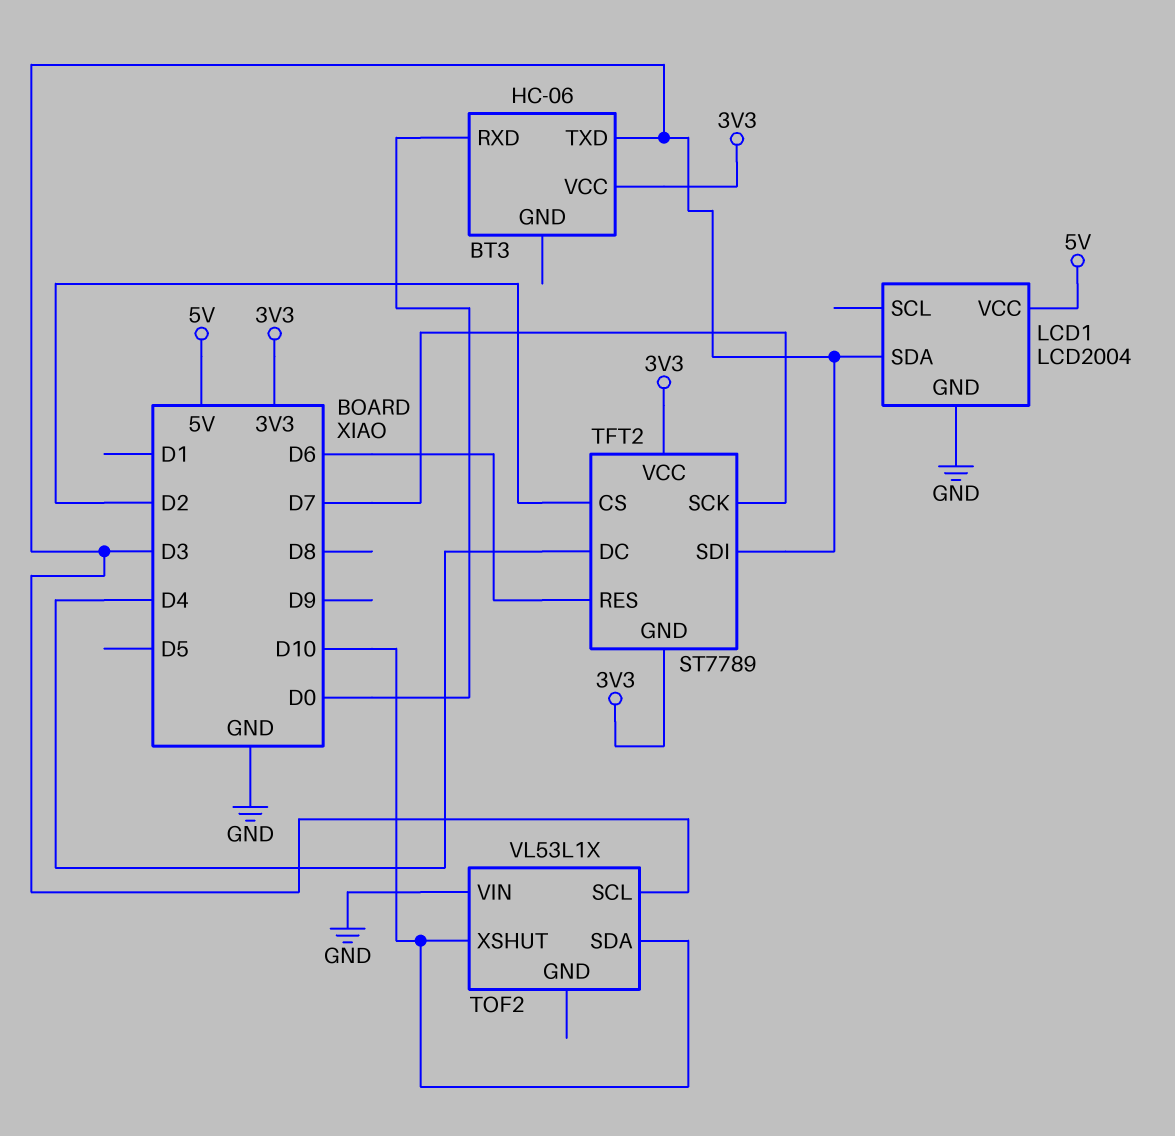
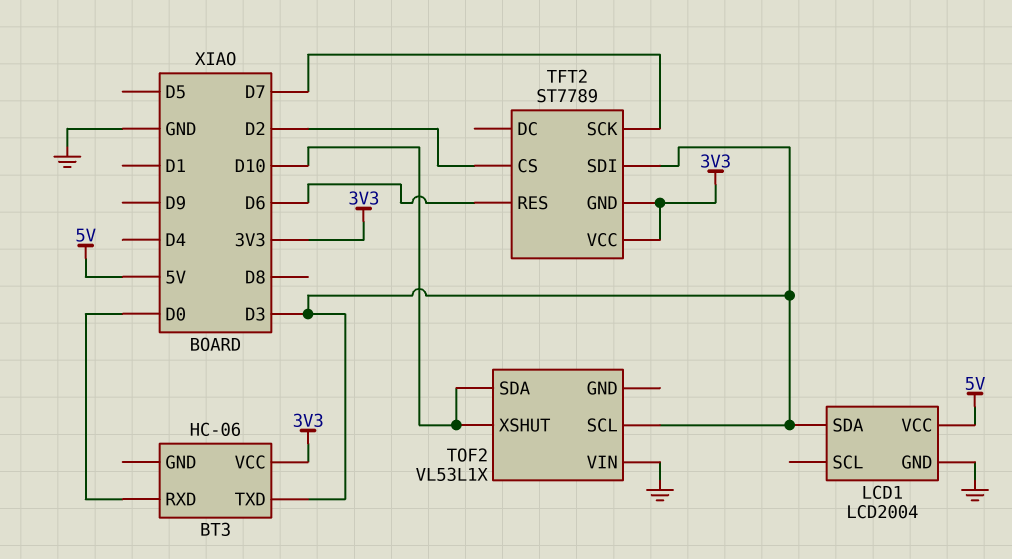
TFT2 pin DC: D4 -> none

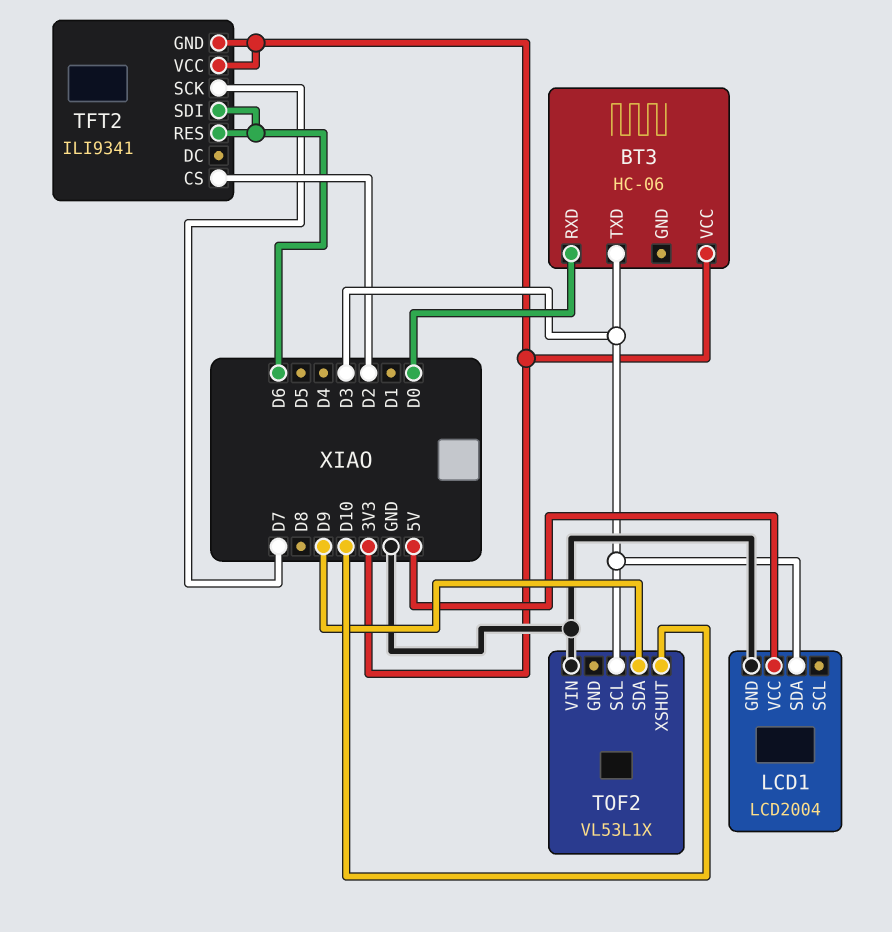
TFT2: ST7789 -> ILI9341
TFT2 pin SDI: D3 -> D6
TOF2 pin SDA: D10 -> D9

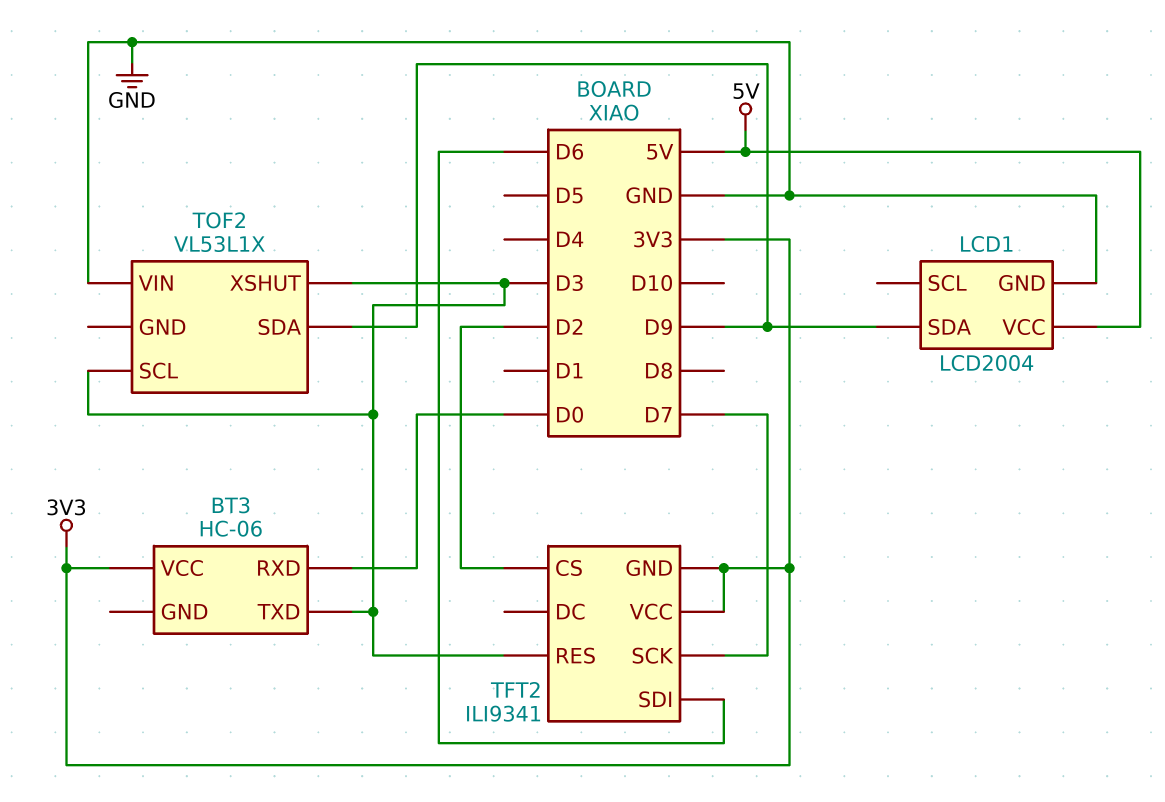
LCD1 pin SDA: D3 -> D9
TFT2 pin RES: D6 -> D3
TOF2 pin XSHUT: D10 -> D3

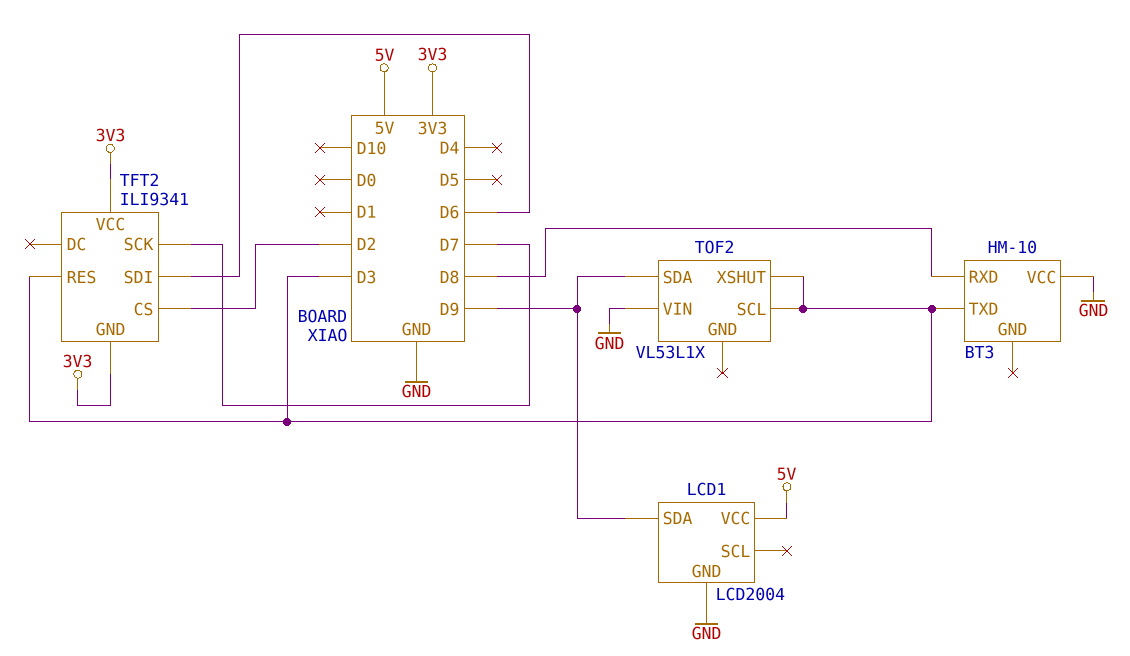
BT3: HC-06 -> HM-10
BT3 pin RXD: D0 -> D8
BT3 pin VCC: 3V3 -> GND

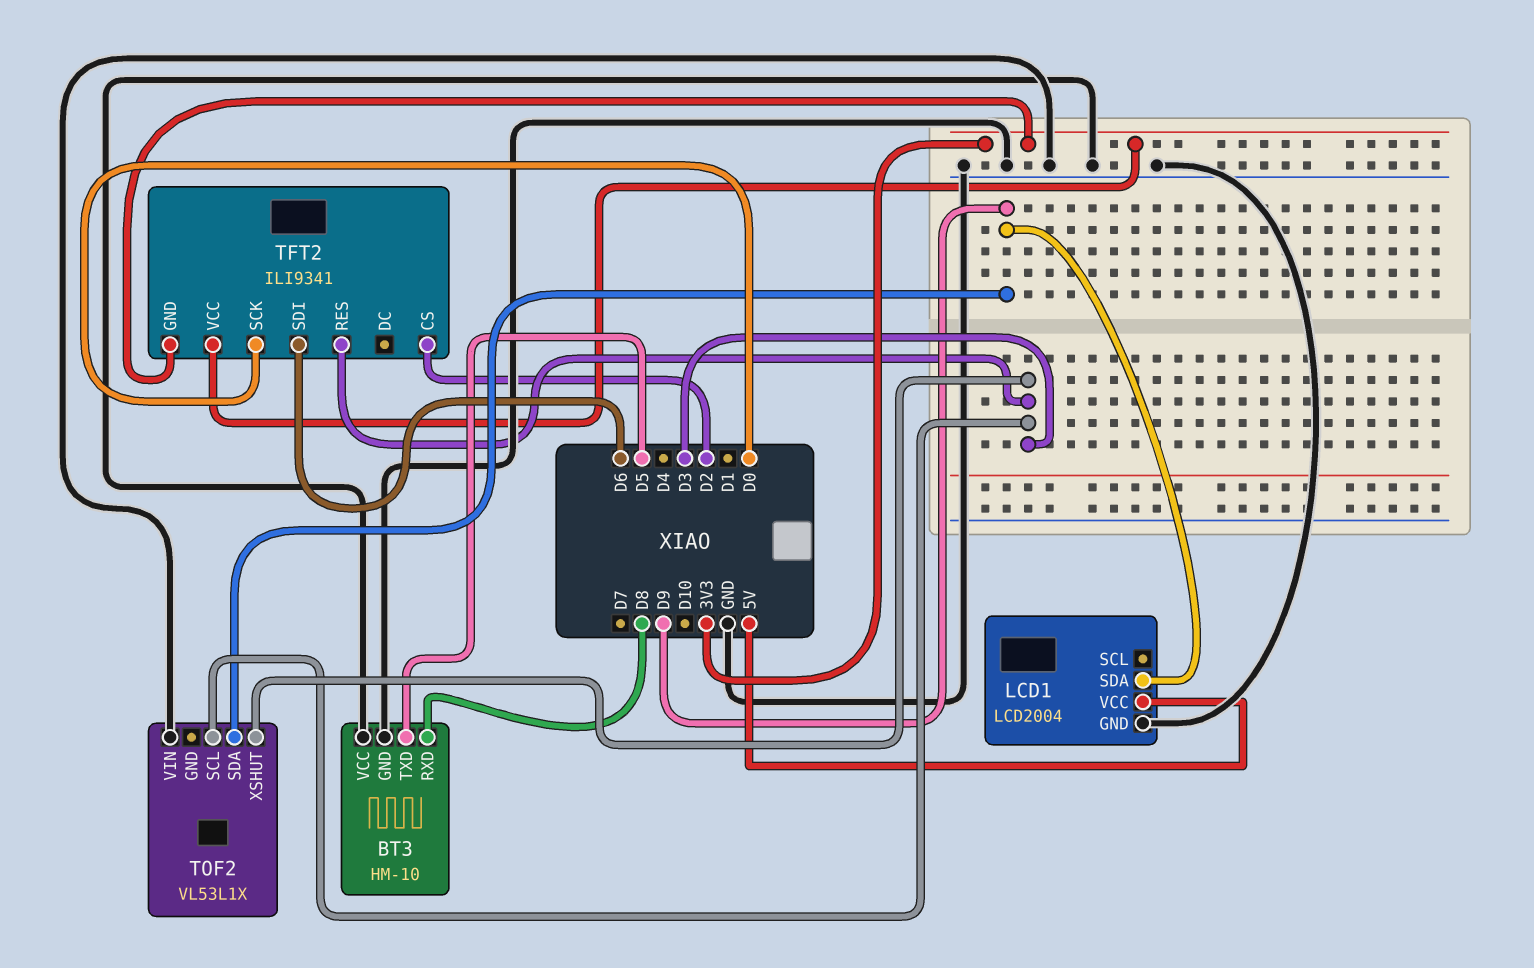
BT3 pin GND: none -> GND
BT3 pin TXD: D3 -> D5
TFT2 pin SCK: D7 -> D0

